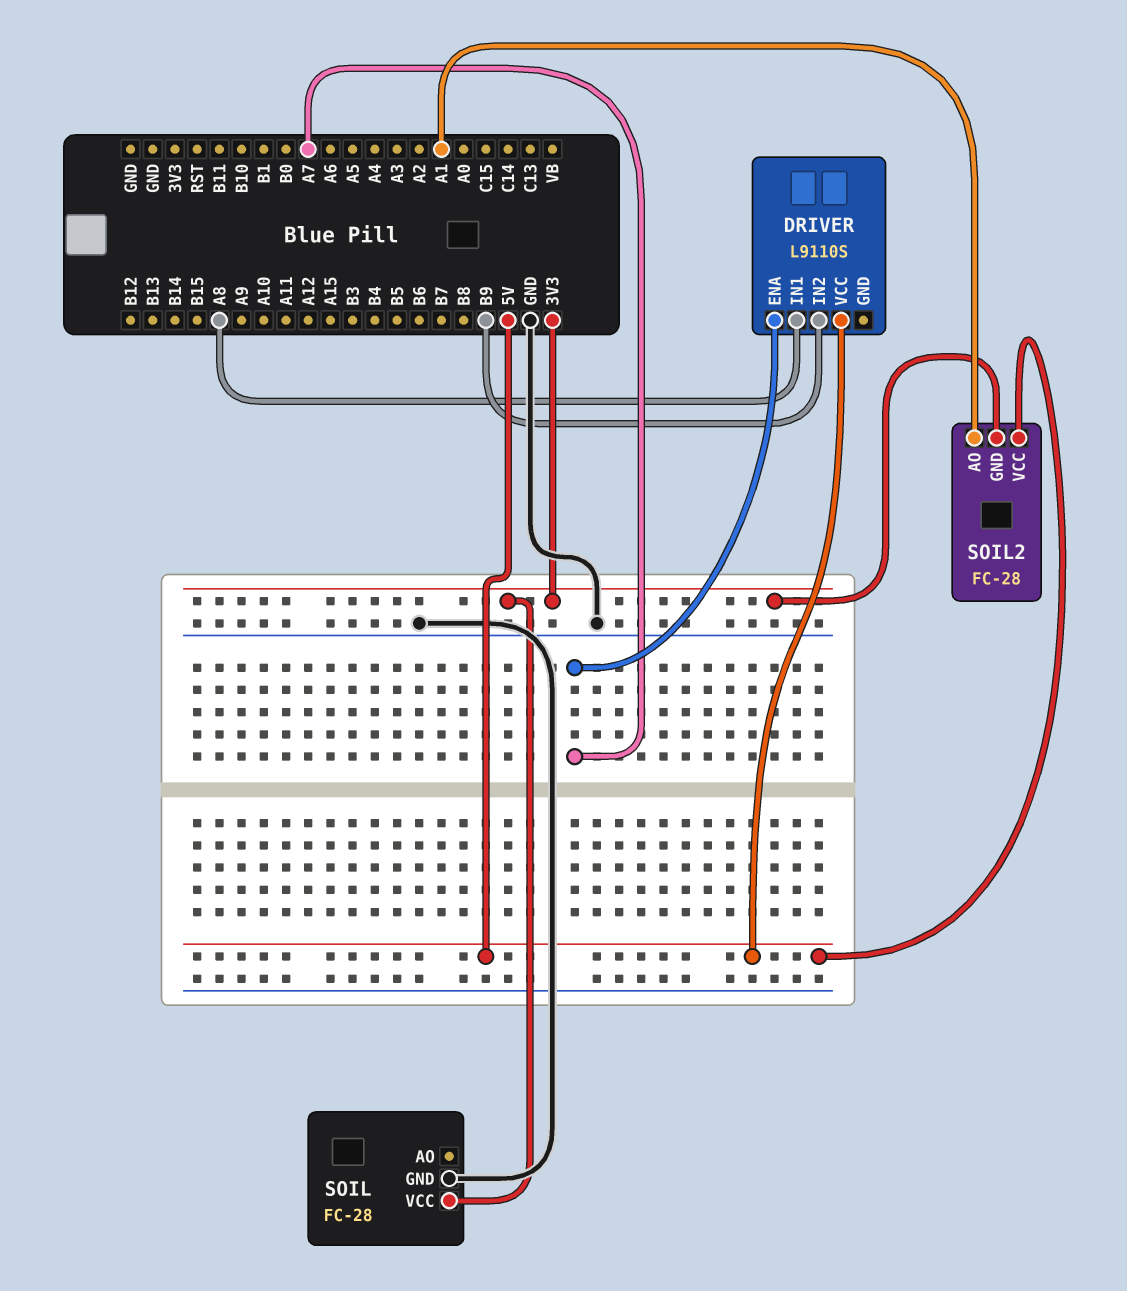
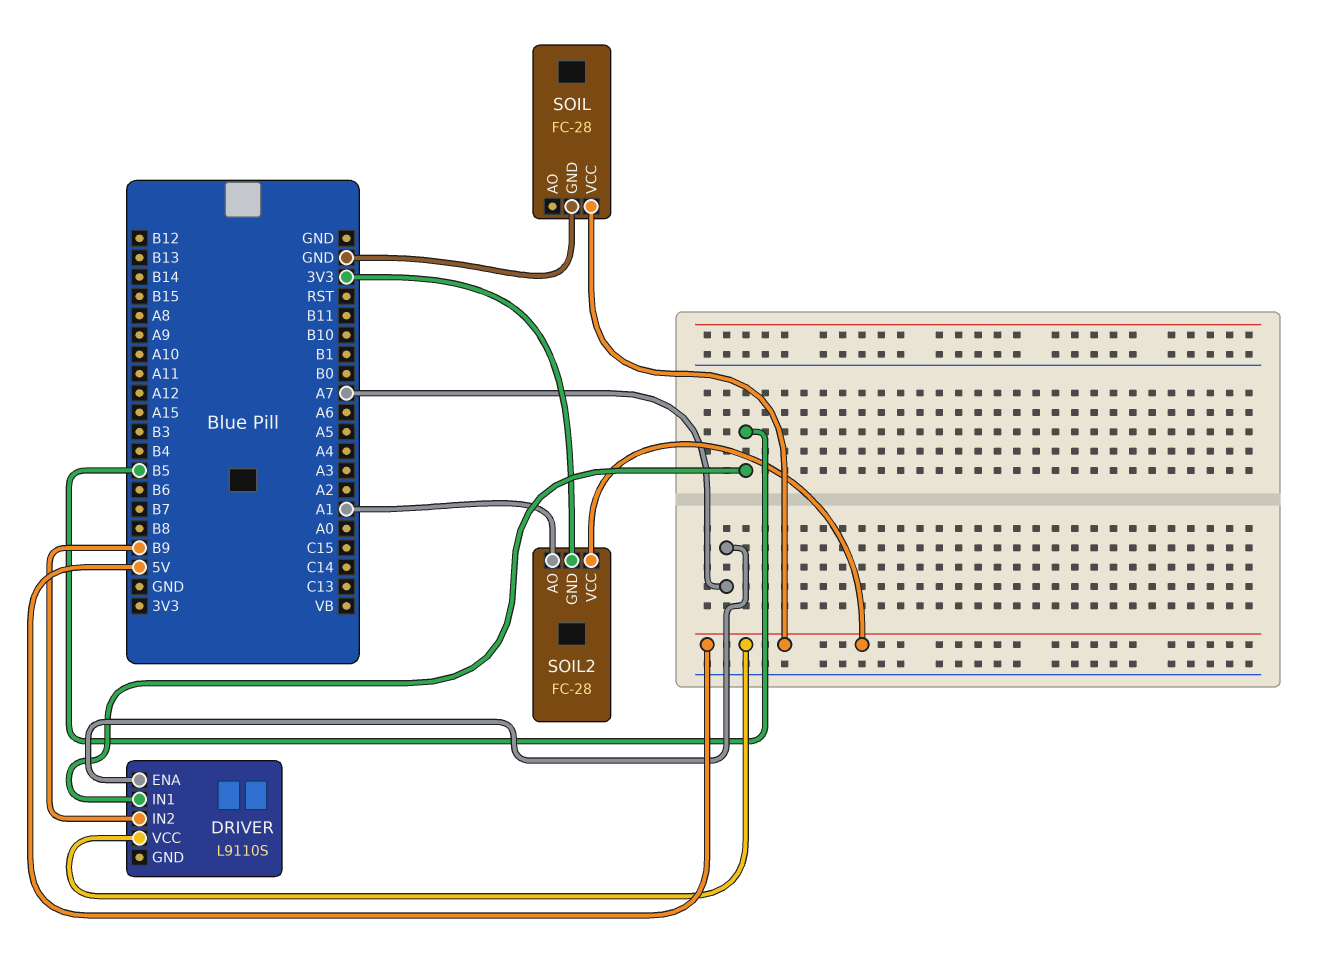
DRIVER pin IN1: A8 -> B5
SOIL pin VCC: 3V3 -> 5V

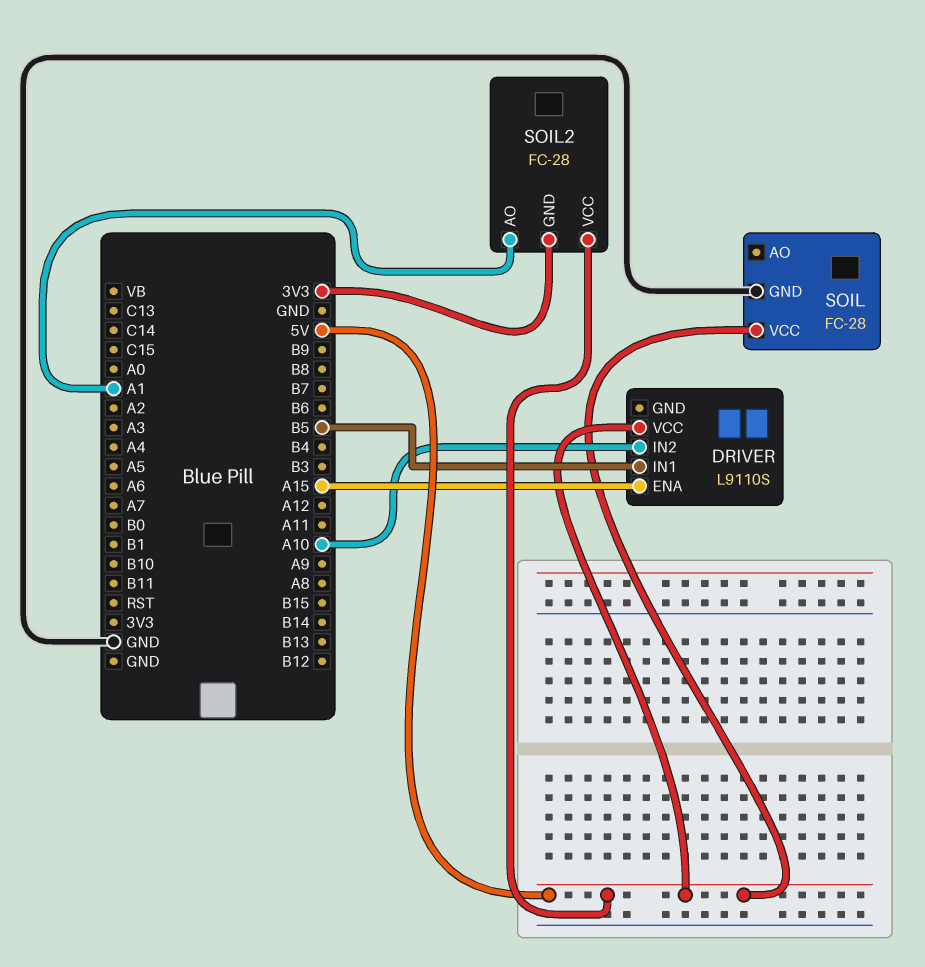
DRIVER pin ENA: A7 -> A15
DRIVER pin IN2: B9 -> A10

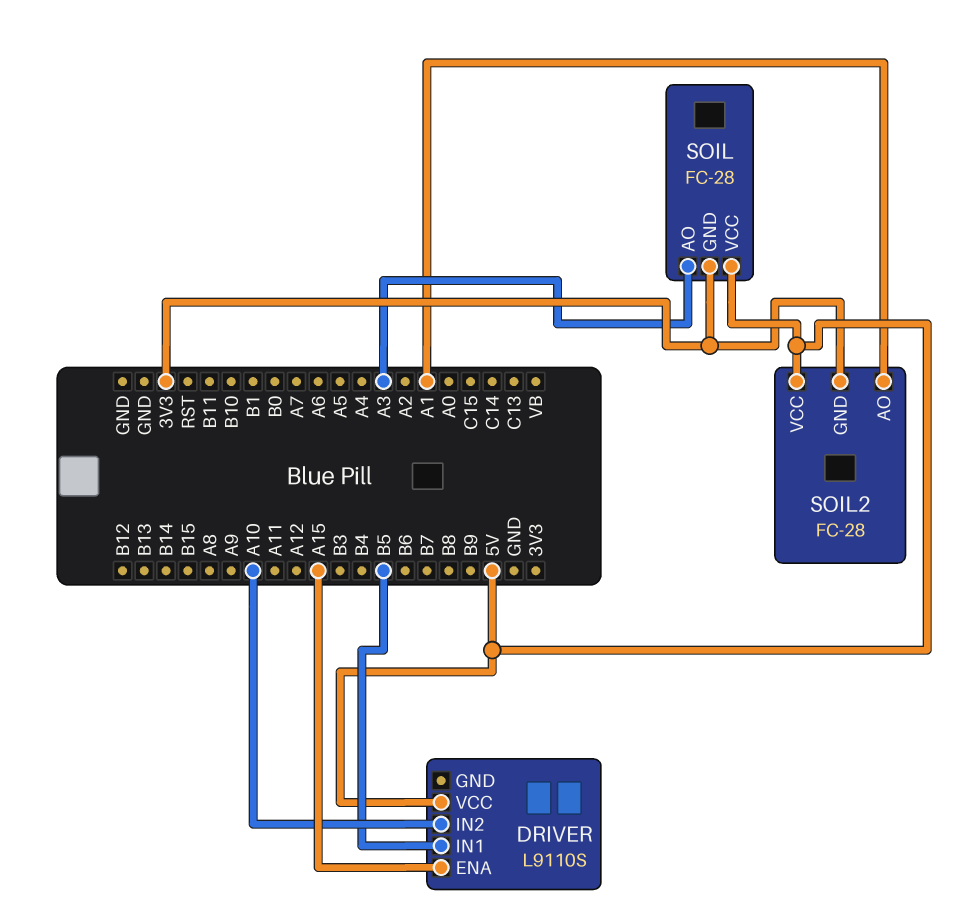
SOIL pin AO: none -> A3
SOIL pin GND: GND -> 3V3

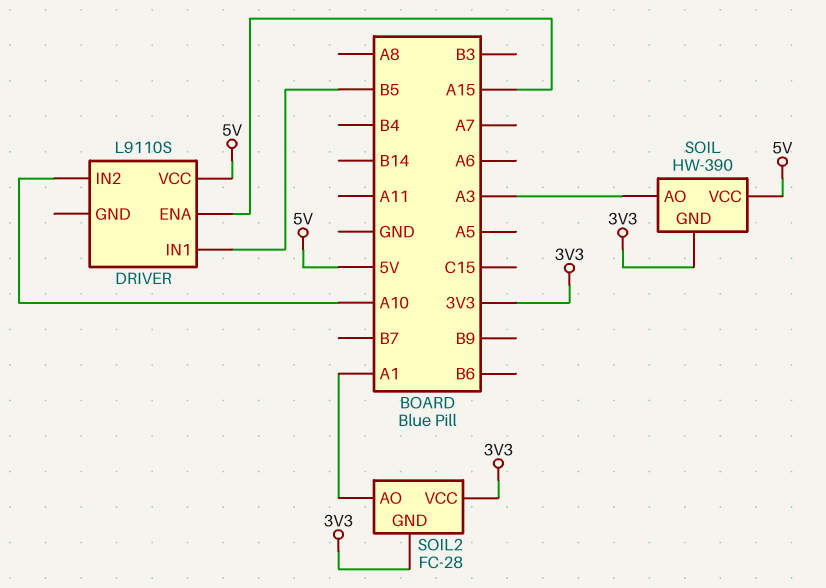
SOIL: FC-28 -> HW-390
SOIL2 pin VCC: 5V -> 3V3

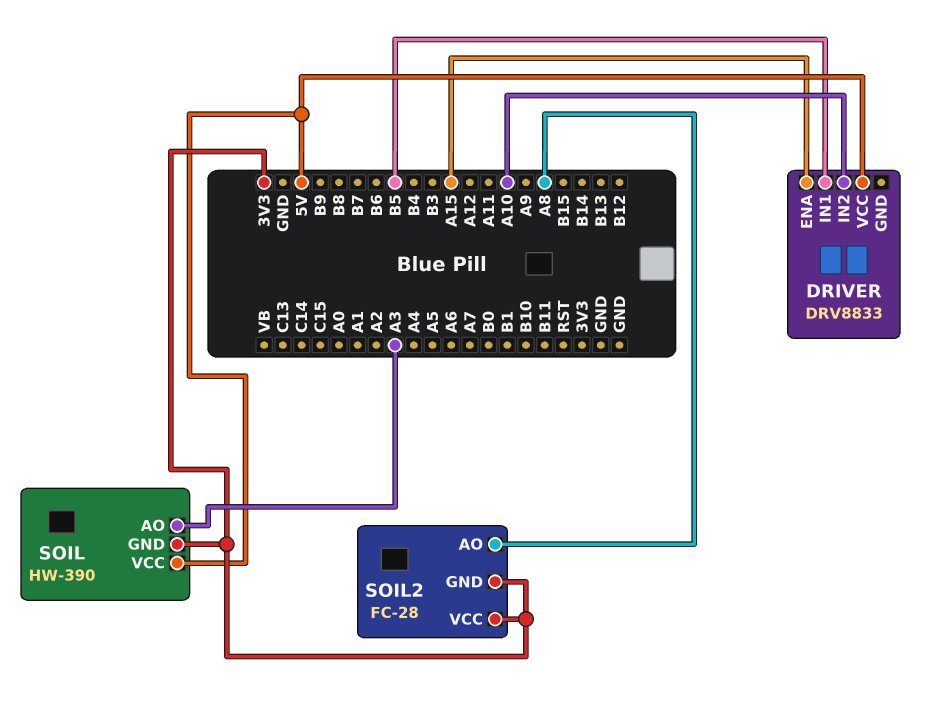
DRIVER: L9110S -> DRV8833
SOIL2 pin AO: A1 -> A8

